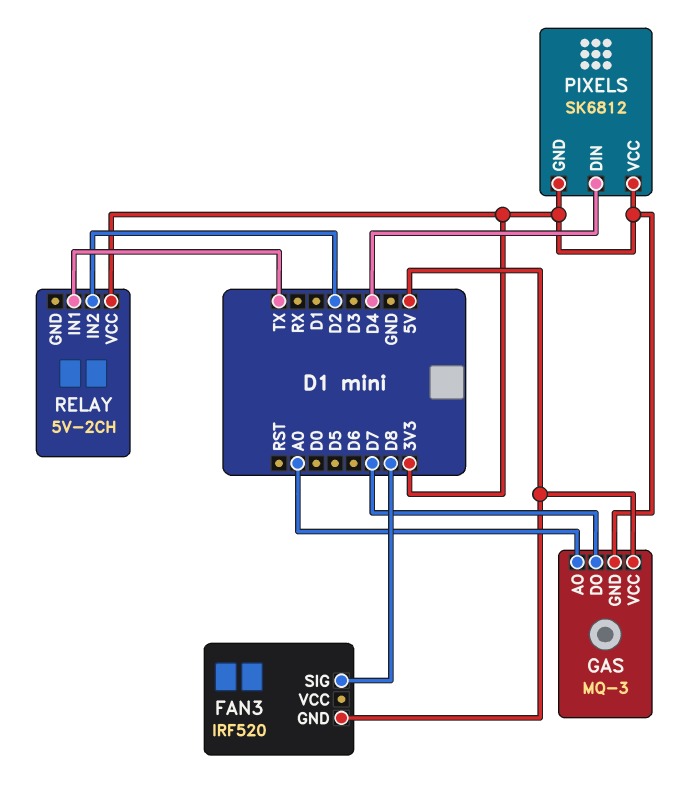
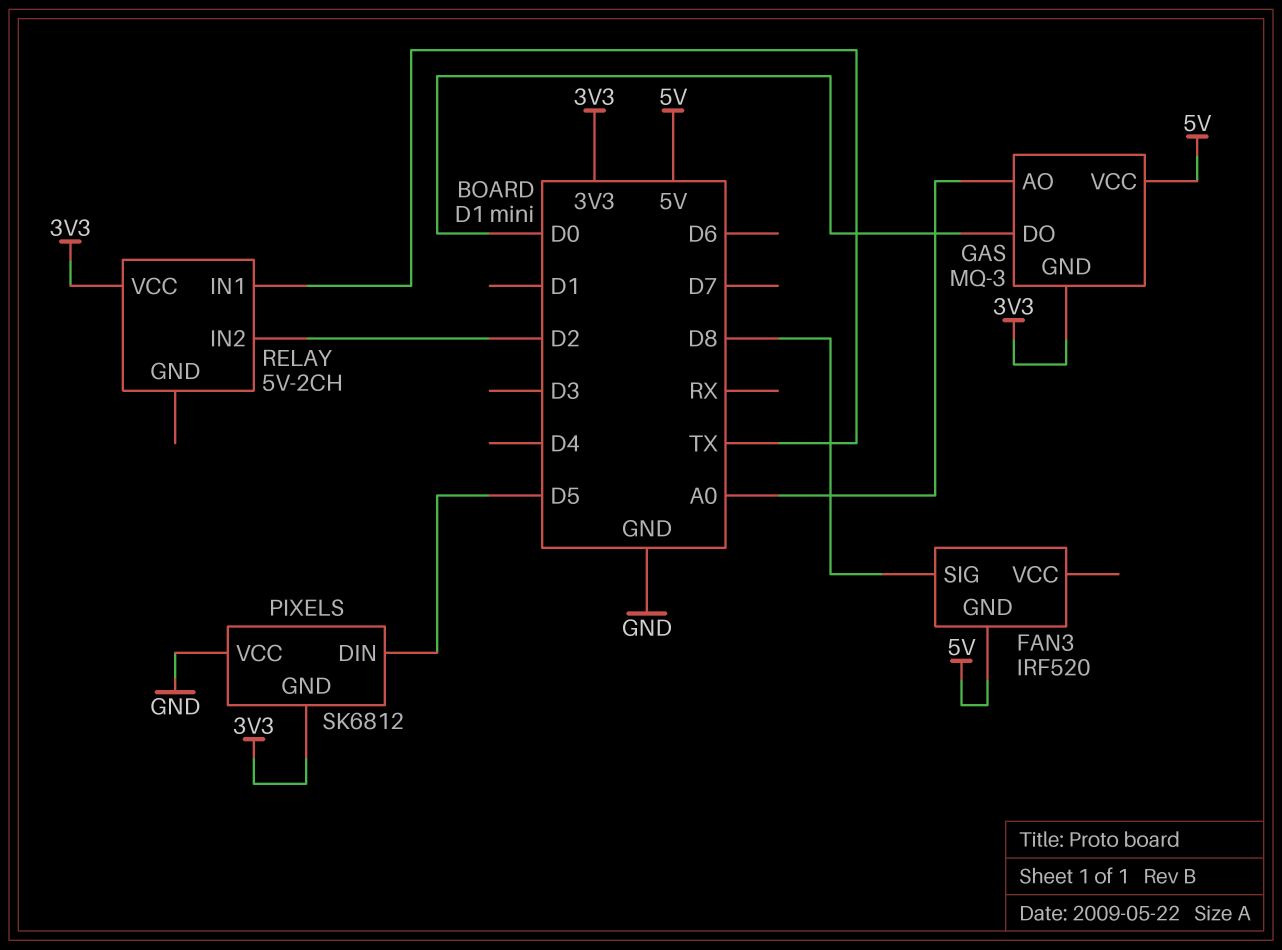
GAS pin DO: D7 -> D0
PIXELS pin DIN: D4 -> D5
PIXELS pin VCC: 3V3 -> GND

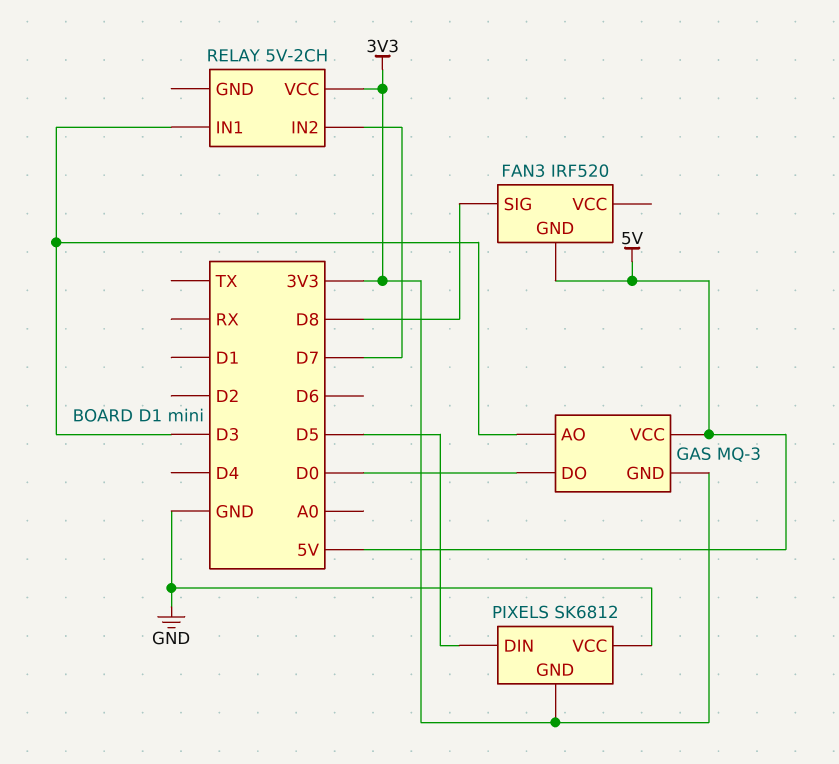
GAS pin AO: A0 -> D3
RELAY pin IN1: TX -> D3
RELAY pin IN2: D2 -> D7

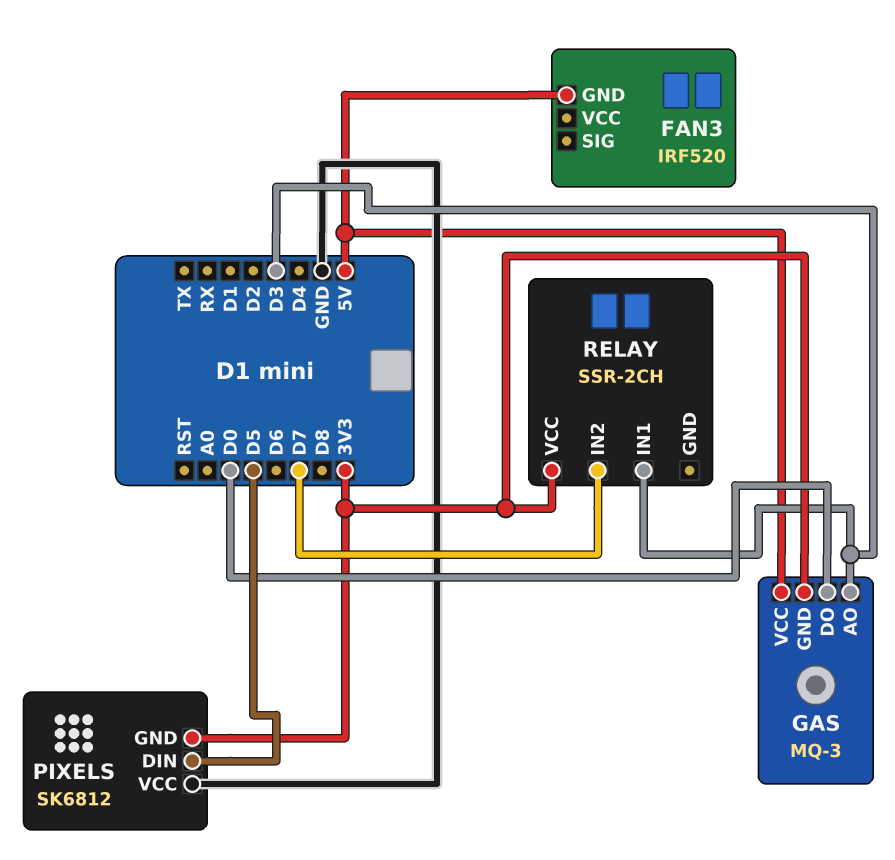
FAN3 pin SIG: D8 -> none
RELAY: 5V-2CH -> SSR-2CH

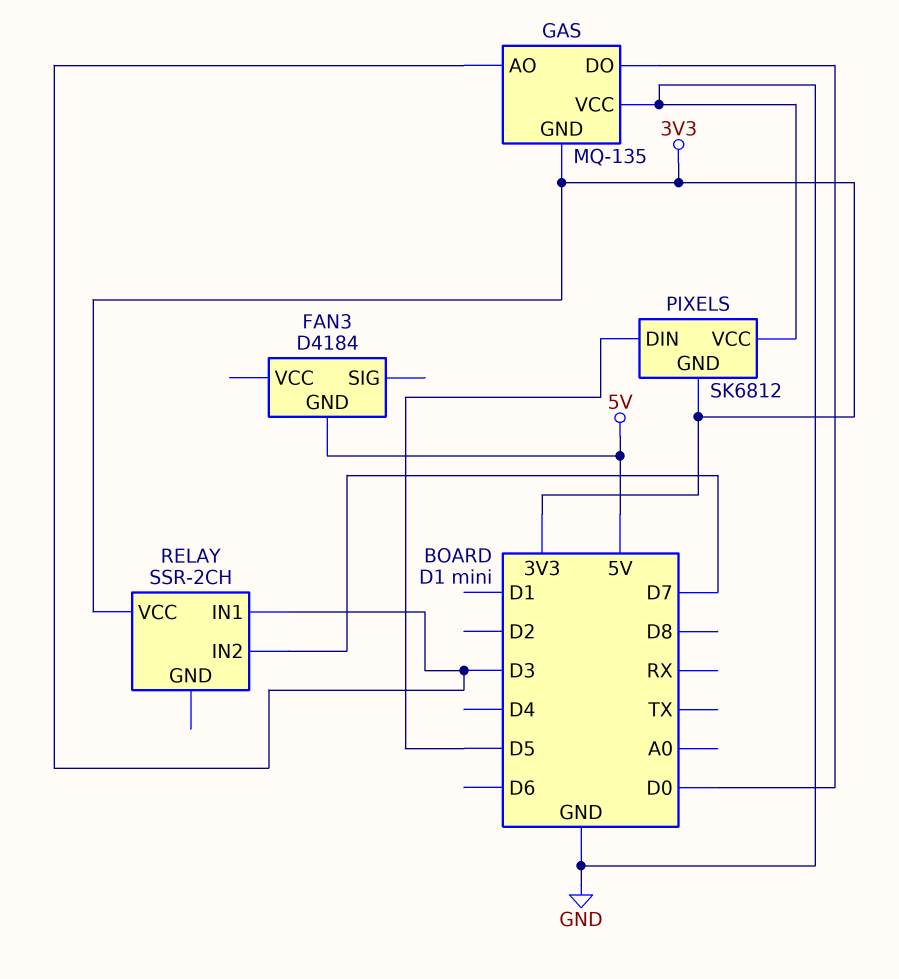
FAN3: IRF520 -> D4184
GAS: MQ-3 -> MQ-135
GAS pin VCC: 5V -> GND

